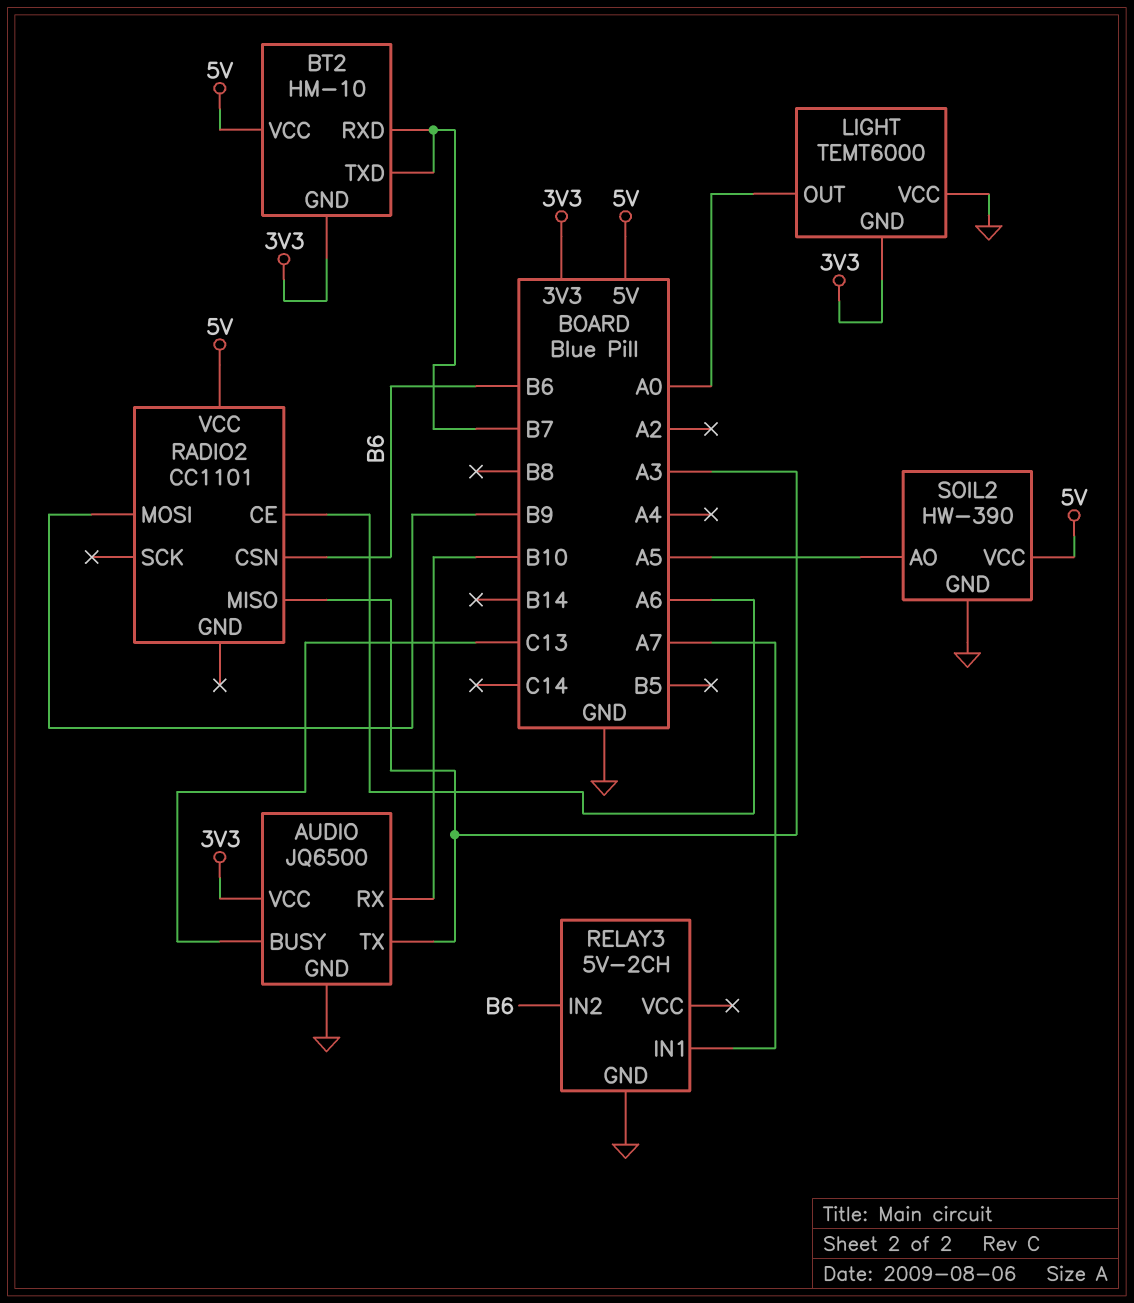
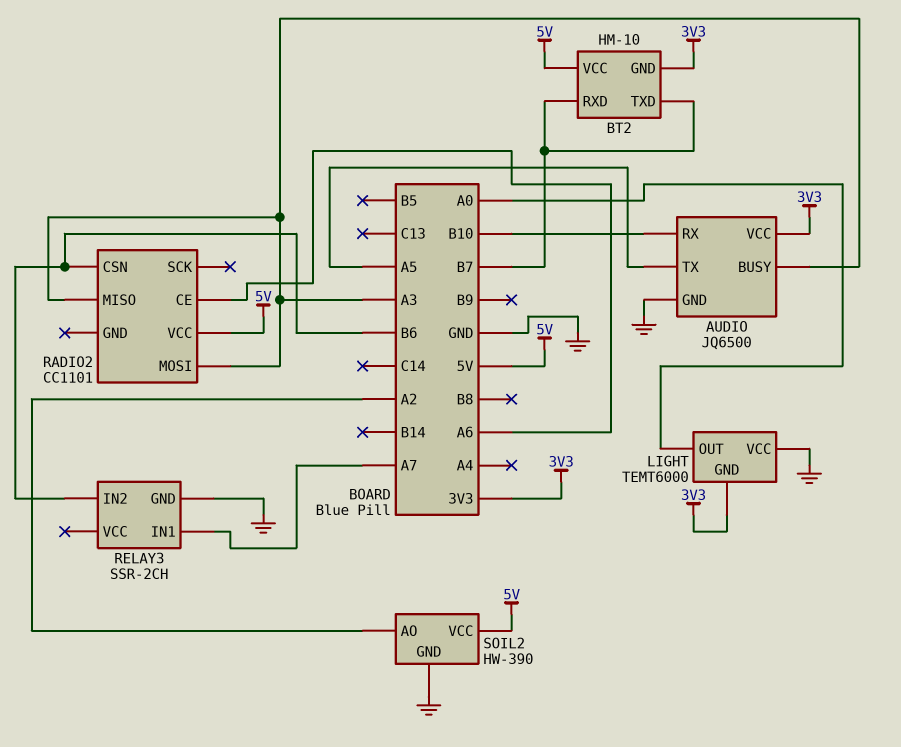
AUDIO pin BUSY: C13 -> A3
AUDIO pin TX: A3 -> A5
RADIO2 pin MOSI: B9 -> A3
RELAY3: 5V-2CH -> SSR-2CH
SOIL2 pin AO: A5 -> A2

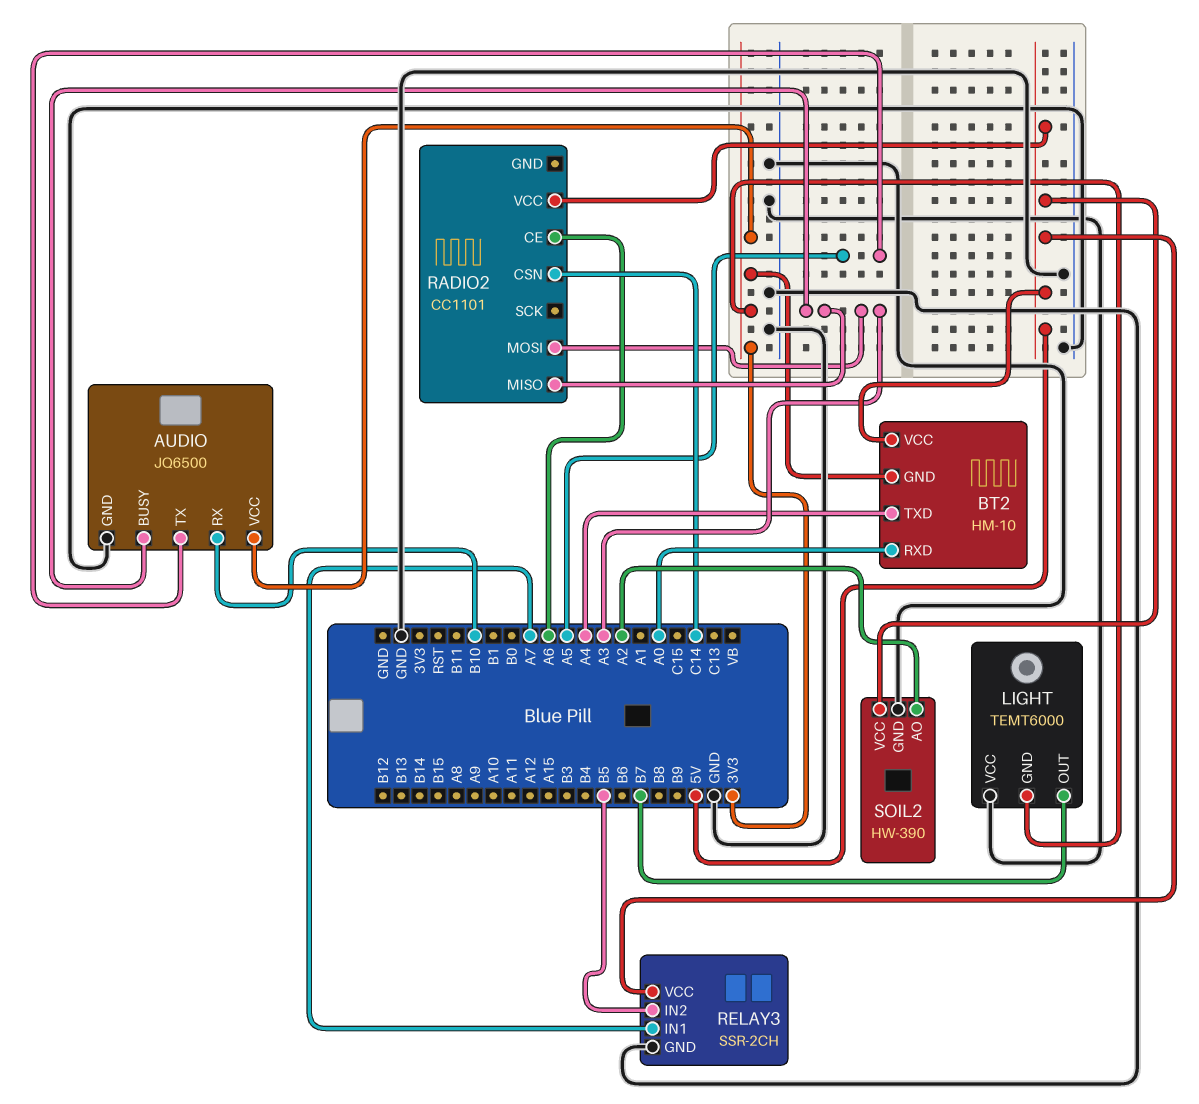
BT2 pin RXD: B7 -> A0
BT2 pin TXD: B7 -> A4
LIGHT pin OUT: A0 -> B7
RADIO2 pin CSN: B6 -> C14
RELAY3 pin IN2: B6 -> B5
RELAY3 pin VCC: none -> 5V

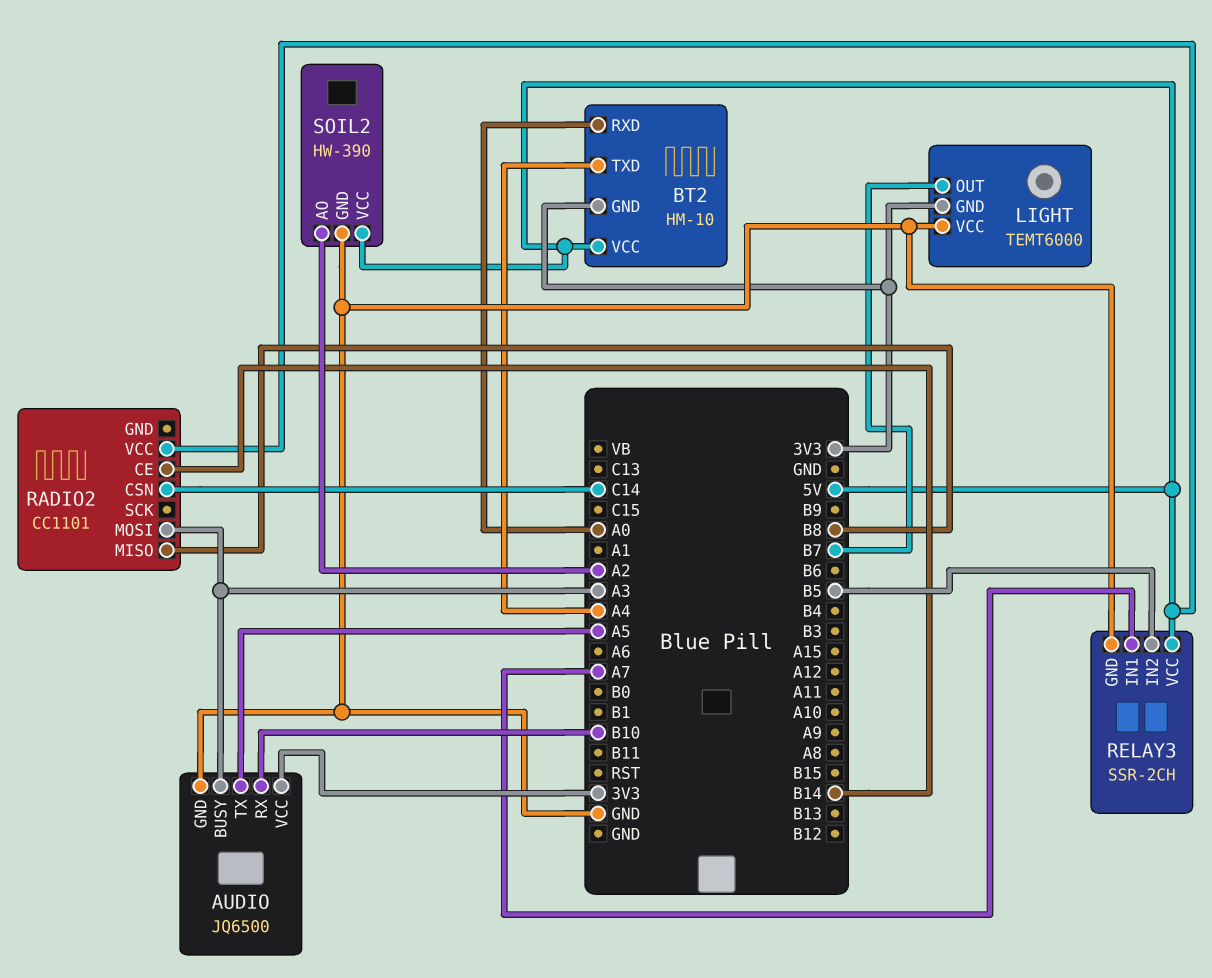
RADIO2 pin CE: A6 -> B14
RADIO2 pin MISO: A3 -> B8

